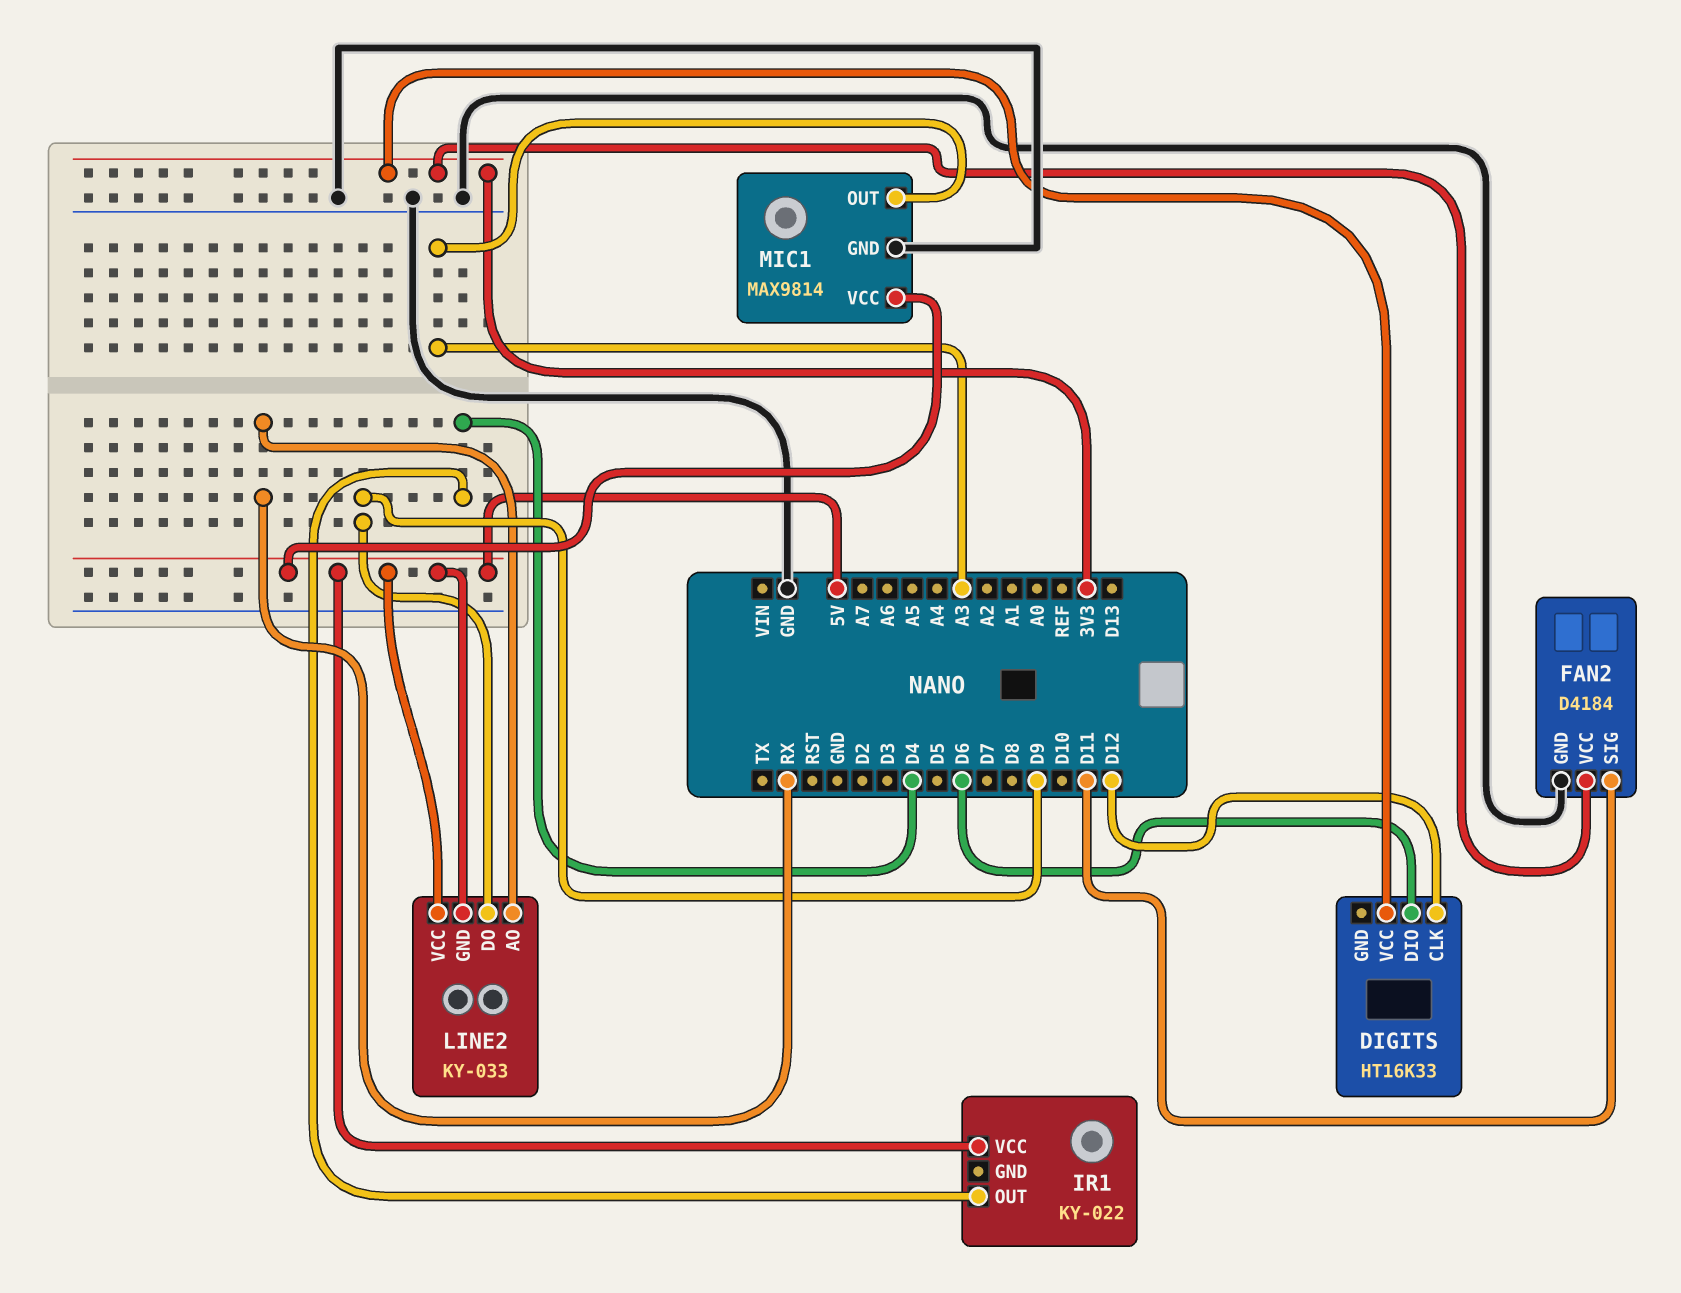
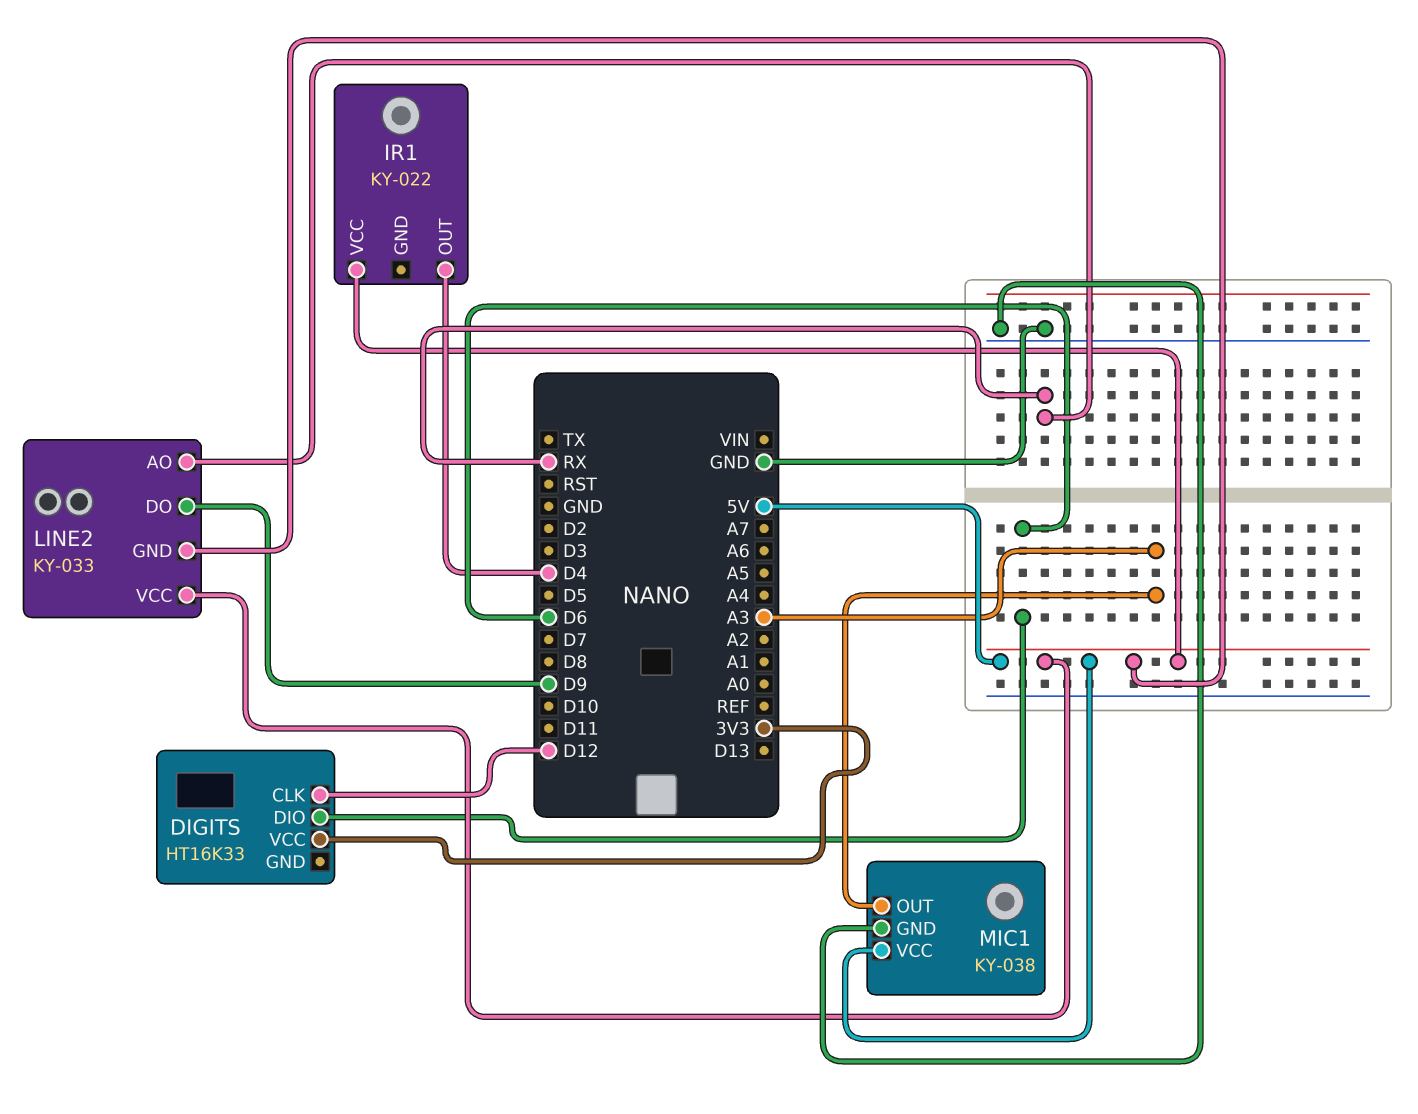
FAN2: D4184 -> none
FAN2 pin GND: GND -> none
FAN2 pin SIG: D11 -> none
FAN2 pin VCC: 3V3 -> none
MIC1: MAX9814 -> KY-038

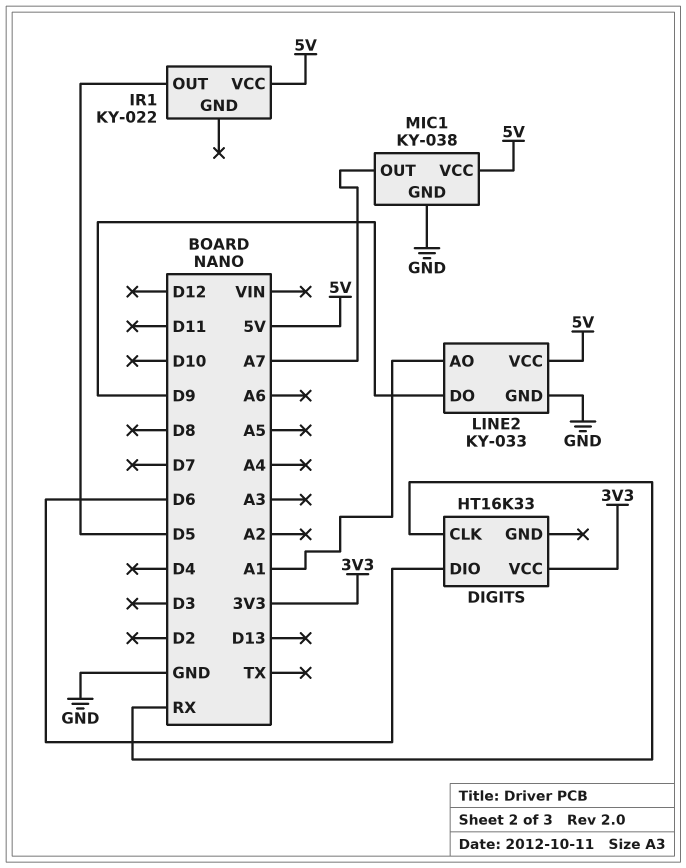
DIGITS pin CLK: D12 -> RX
IR1 pin OUT: D4 -> D5
LINE2 pin AO: RX -> A1
LINE2 pin GND: 5V -> GND
MIC1 pin OUT: A3 -> A7

